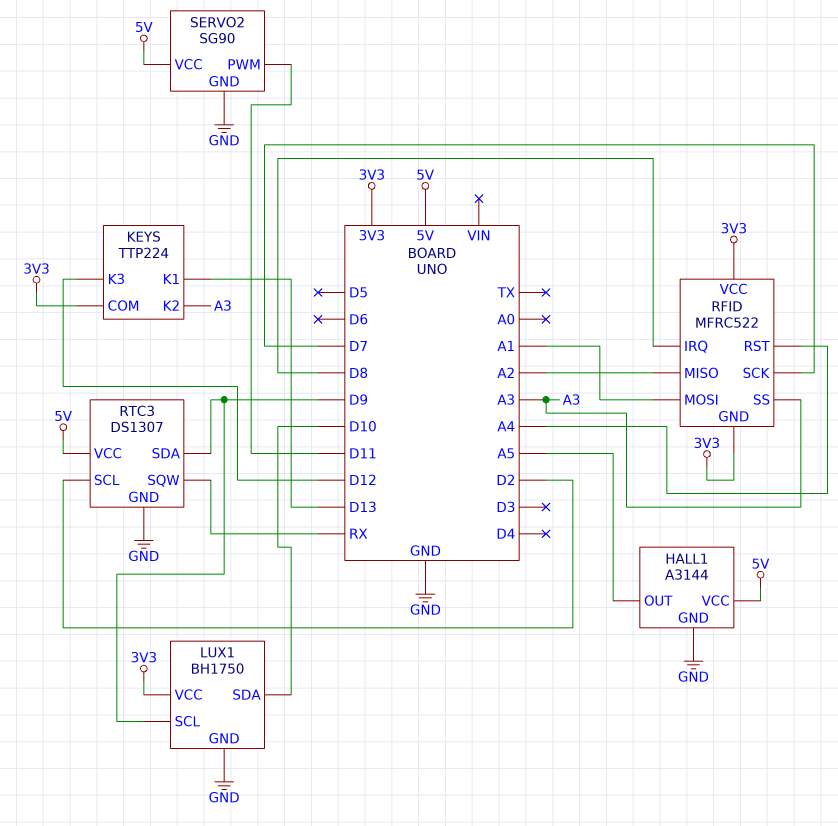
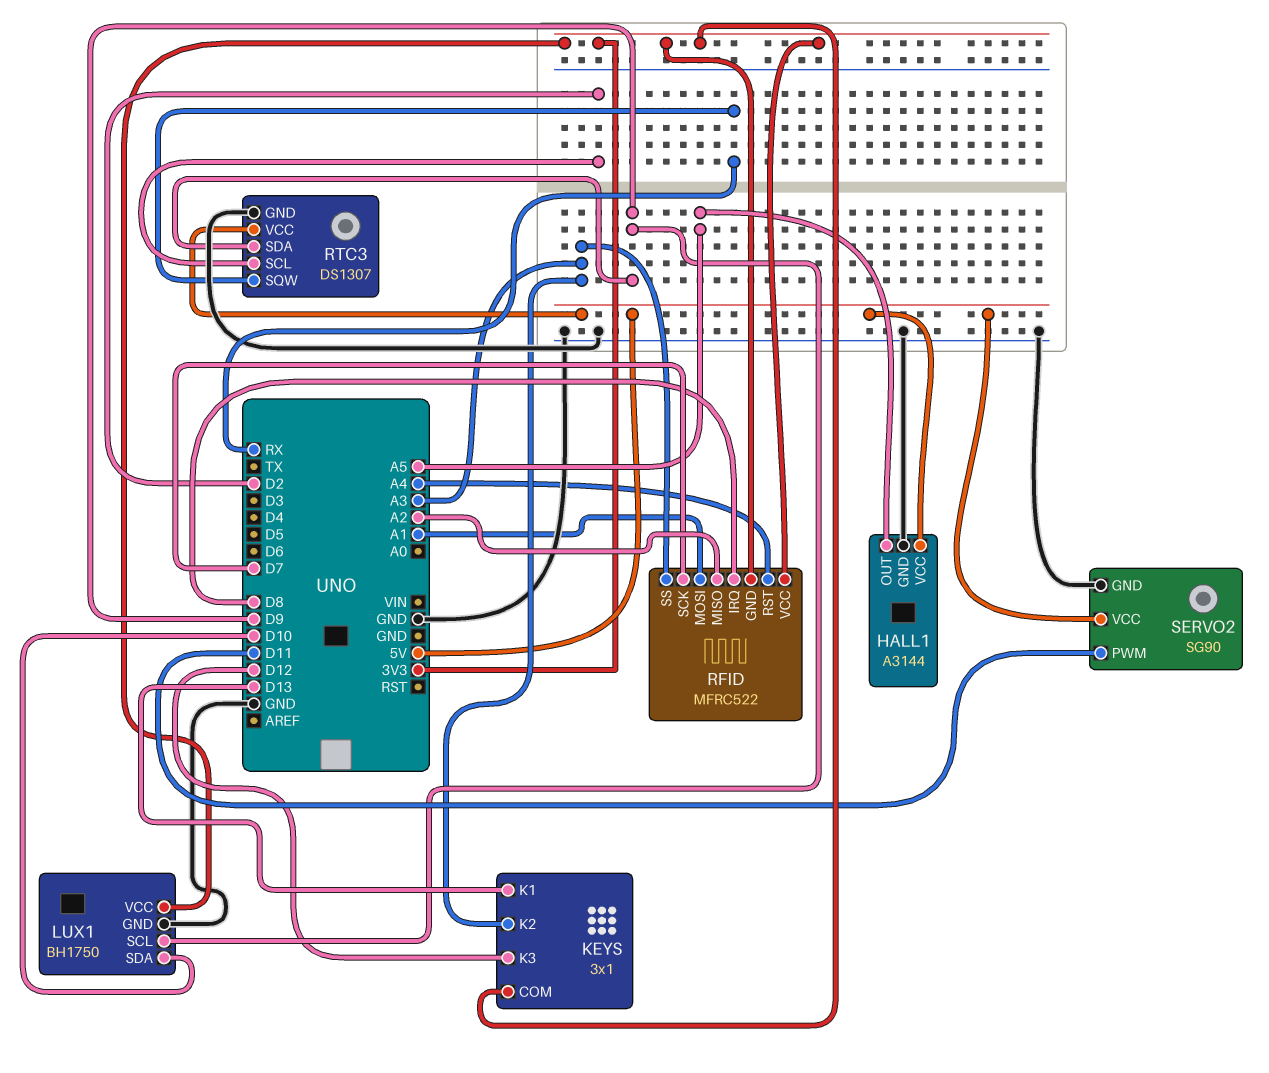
KEYS: TTP224 -> 3x1

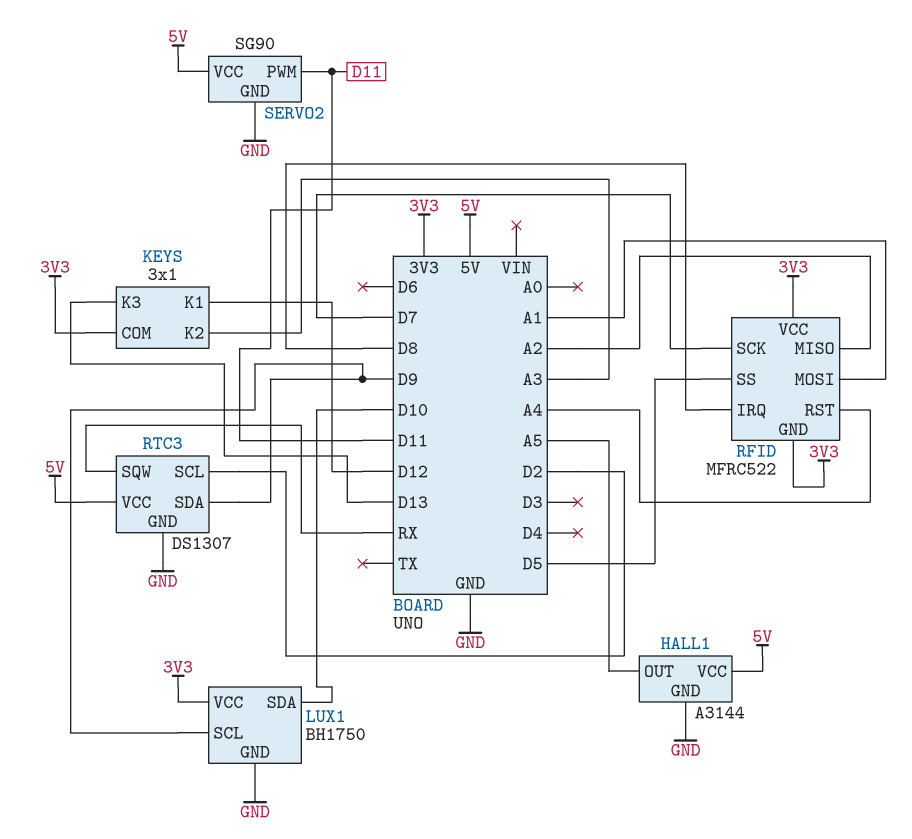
KEYS pin K1: D13 -> D12
KEYS pin K3: D12 -> D13
RFID pin SS: A3 -> D5

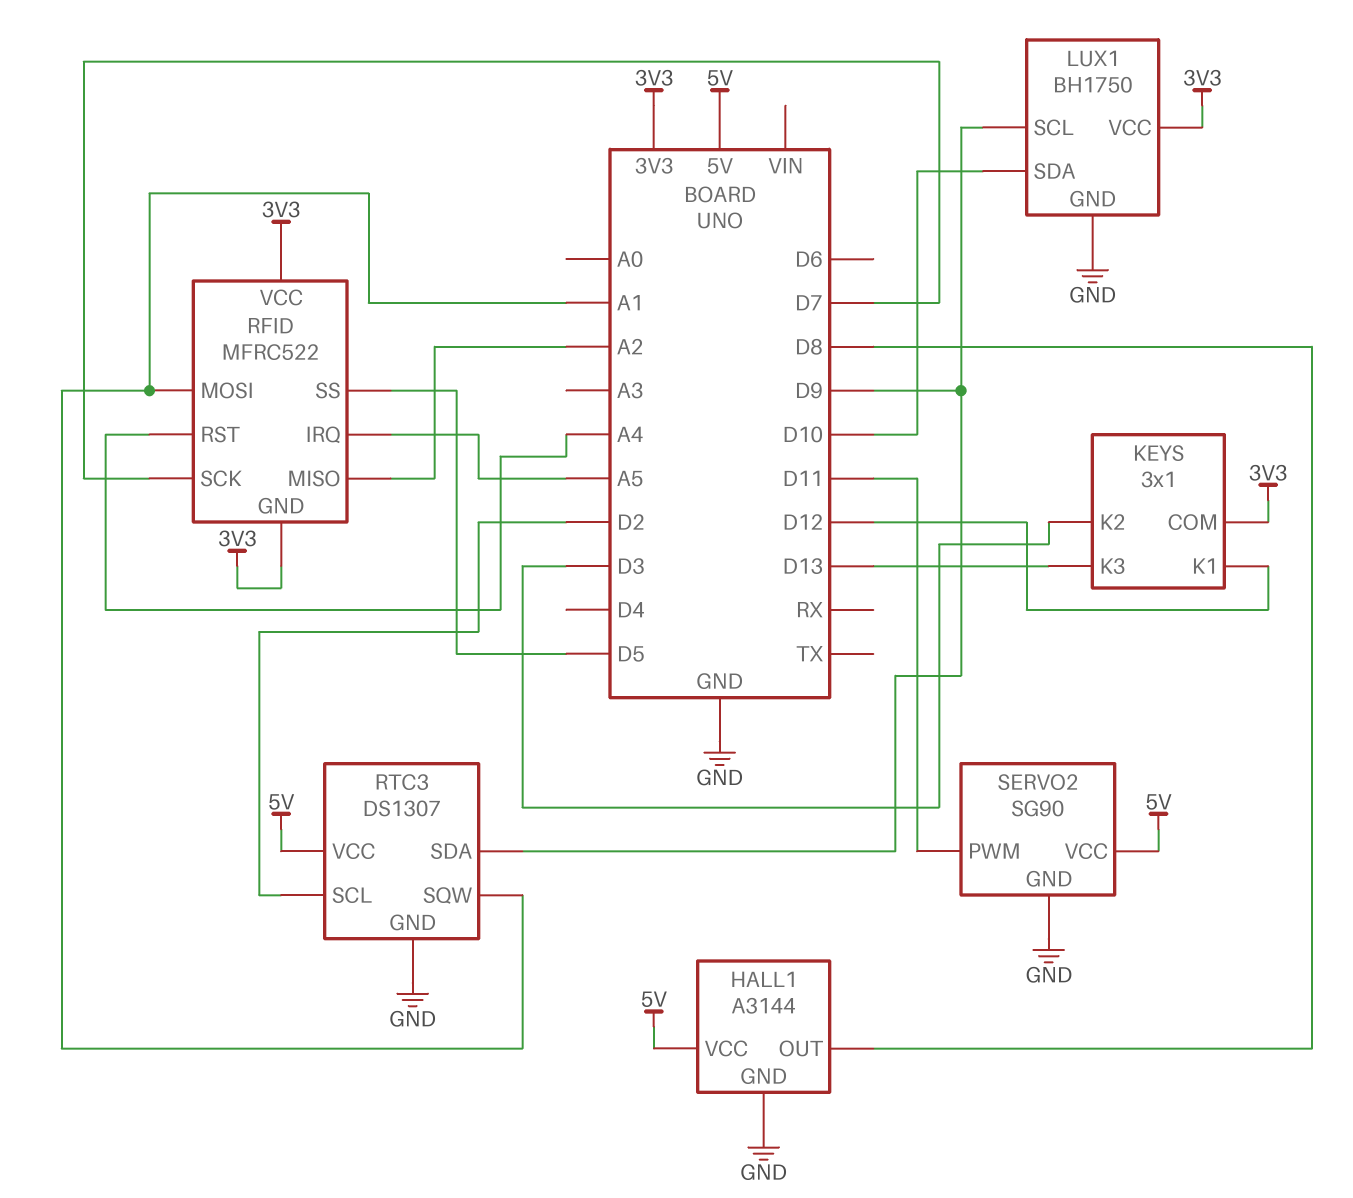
HALL1 pin OUT: A5 -> D8
KEYS pin K2: A3 -> D3
RFID pin IRQ: D8 -> A5
RTC3 pin SQW: RX -> A1

